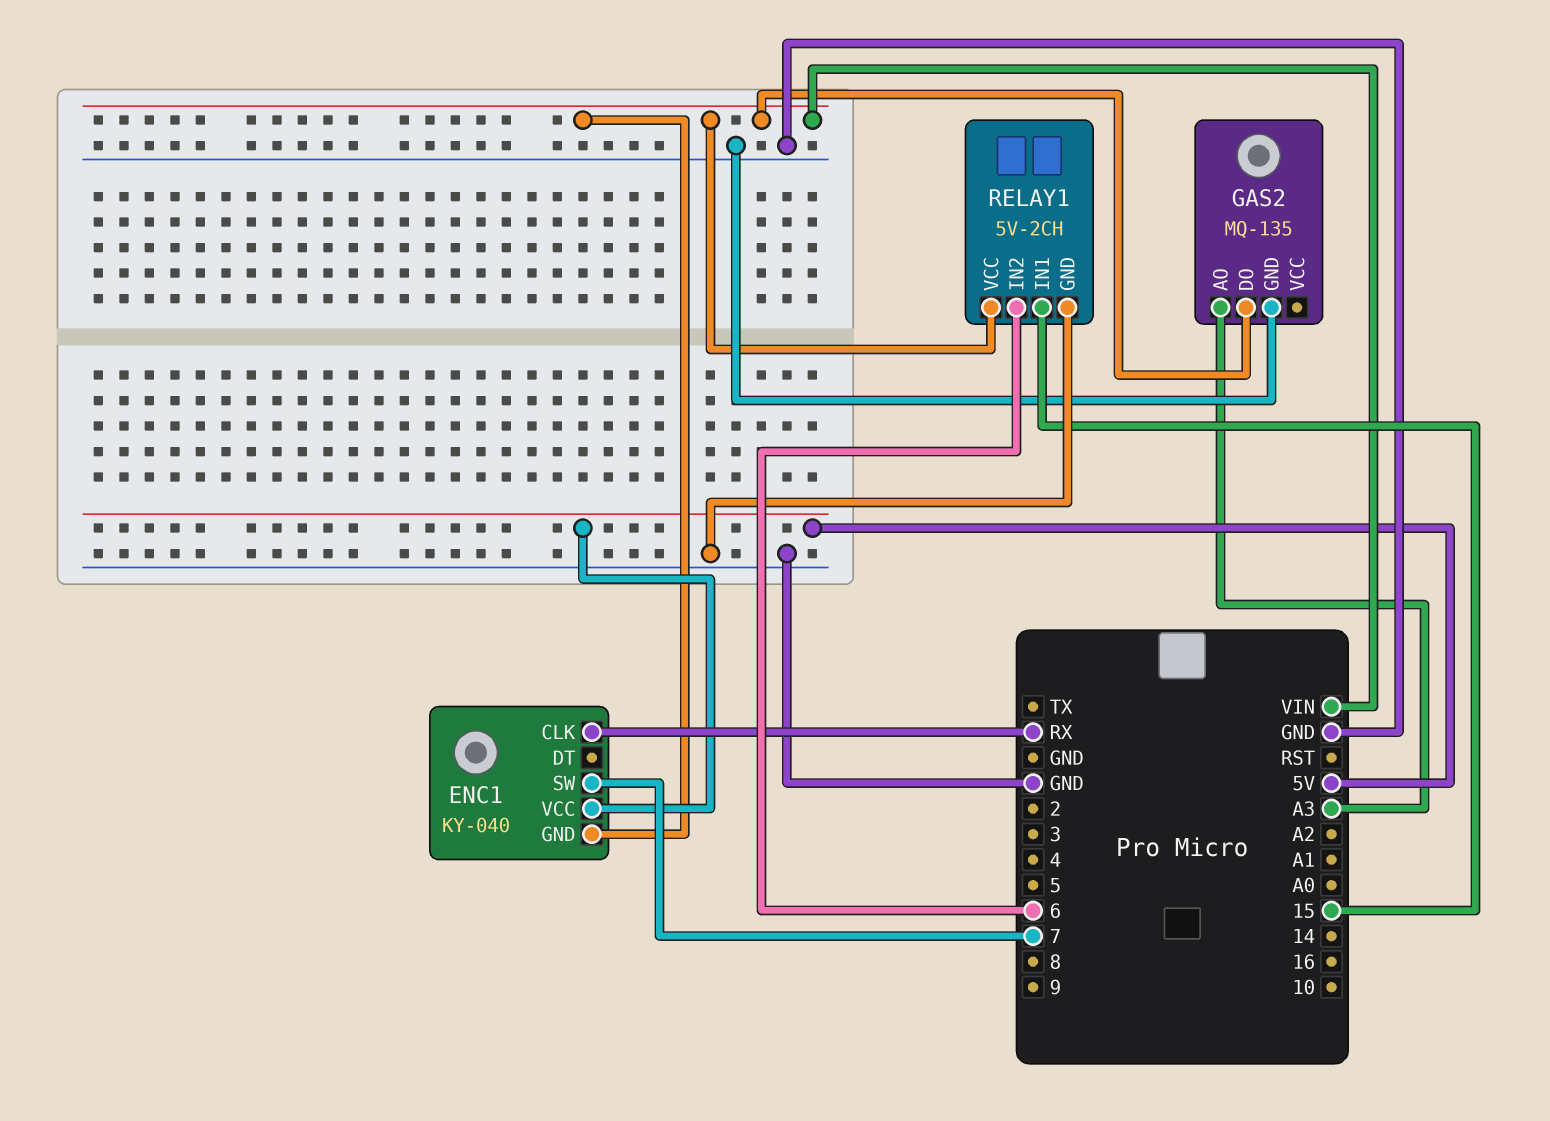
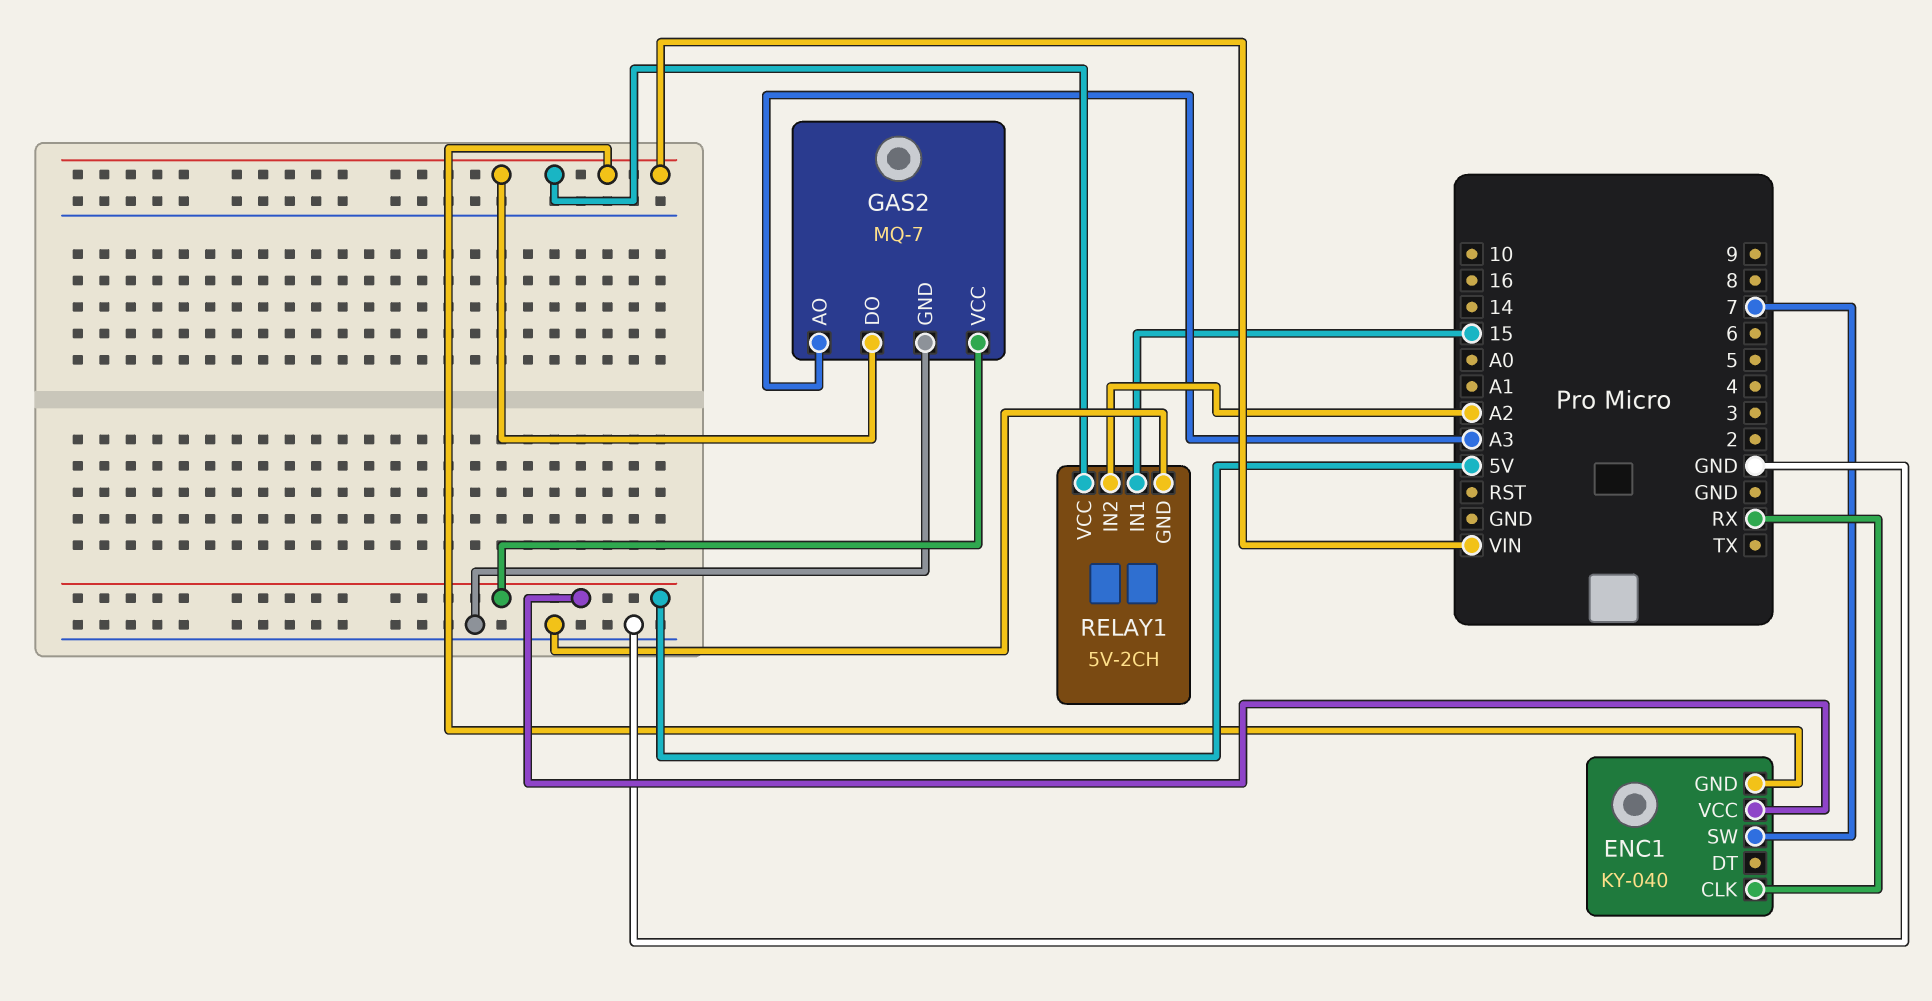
GAS2: MQ-135 -> MQ-7
GAS2 pin VCC: none -> 5V
RELAY1 pin IN2: 6 -> A2

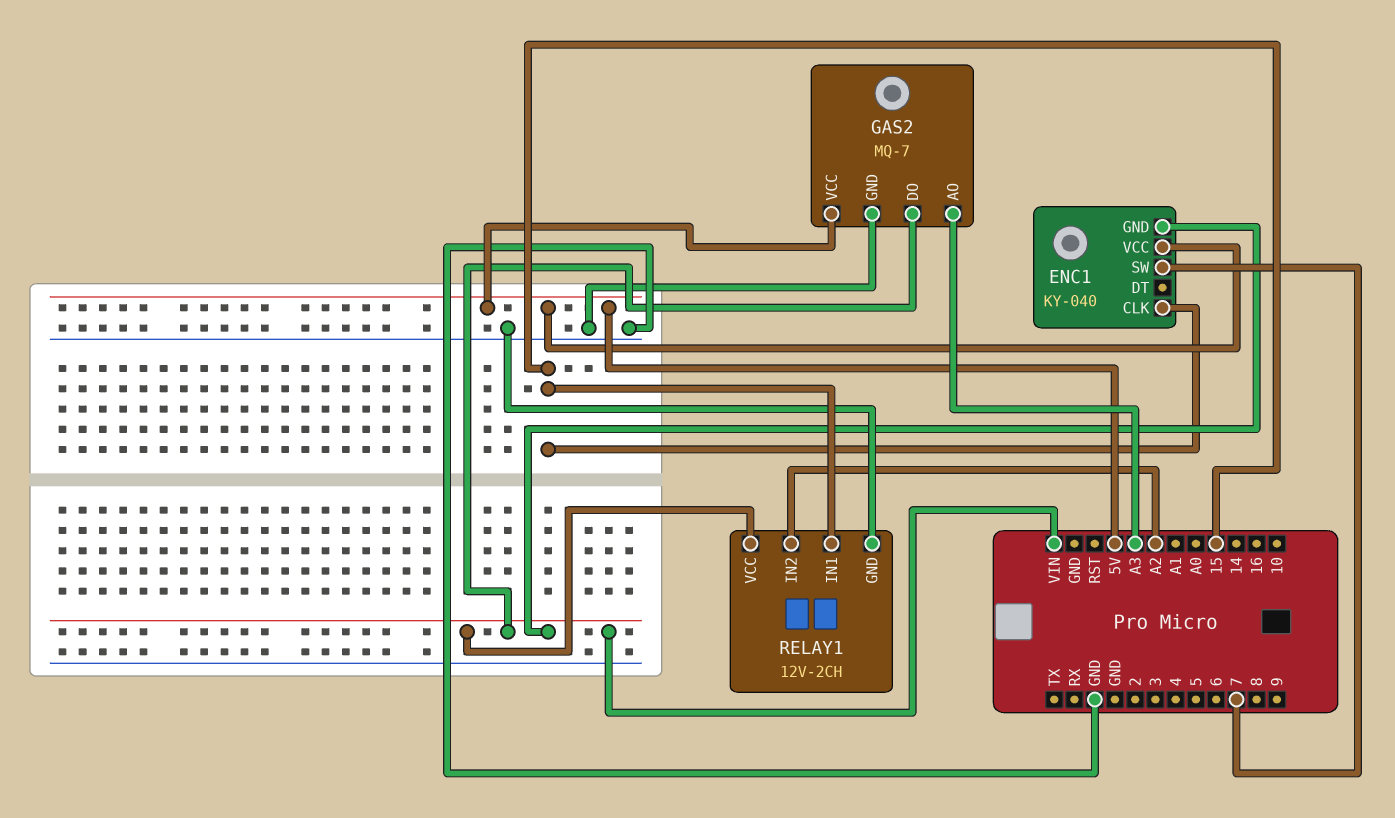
ENC1 pin CLK: RX -> 15
RELAY1: 5V-2CH -> 12V-2CH

